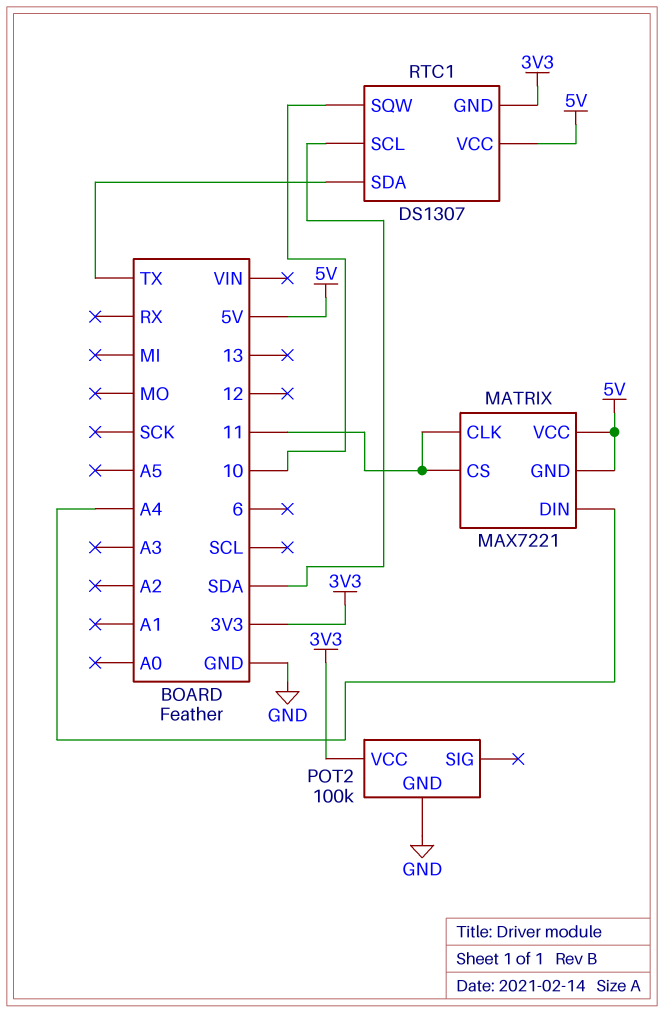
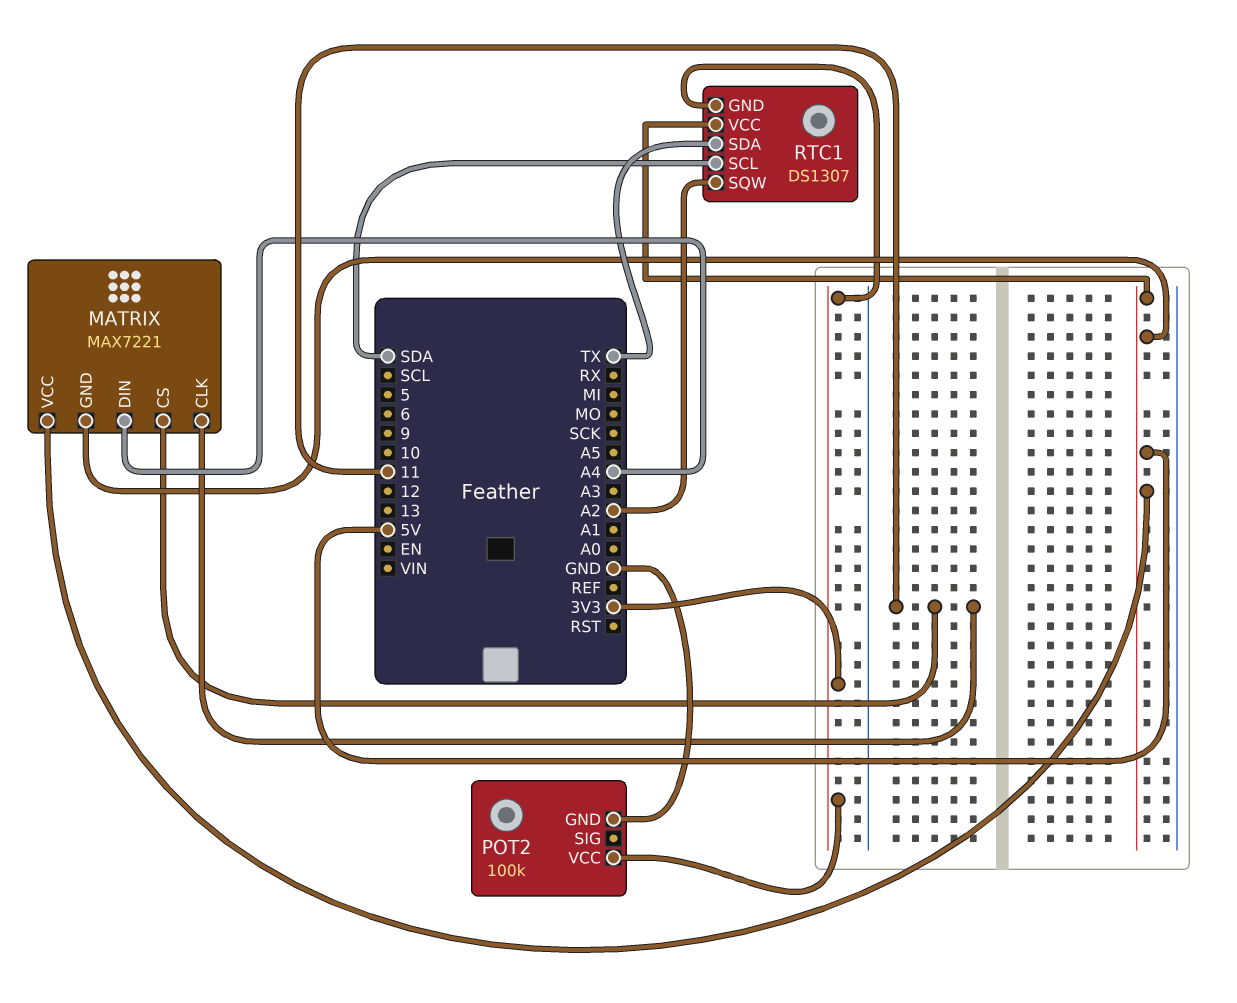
RTC1 pin SQW: 10 -> A2

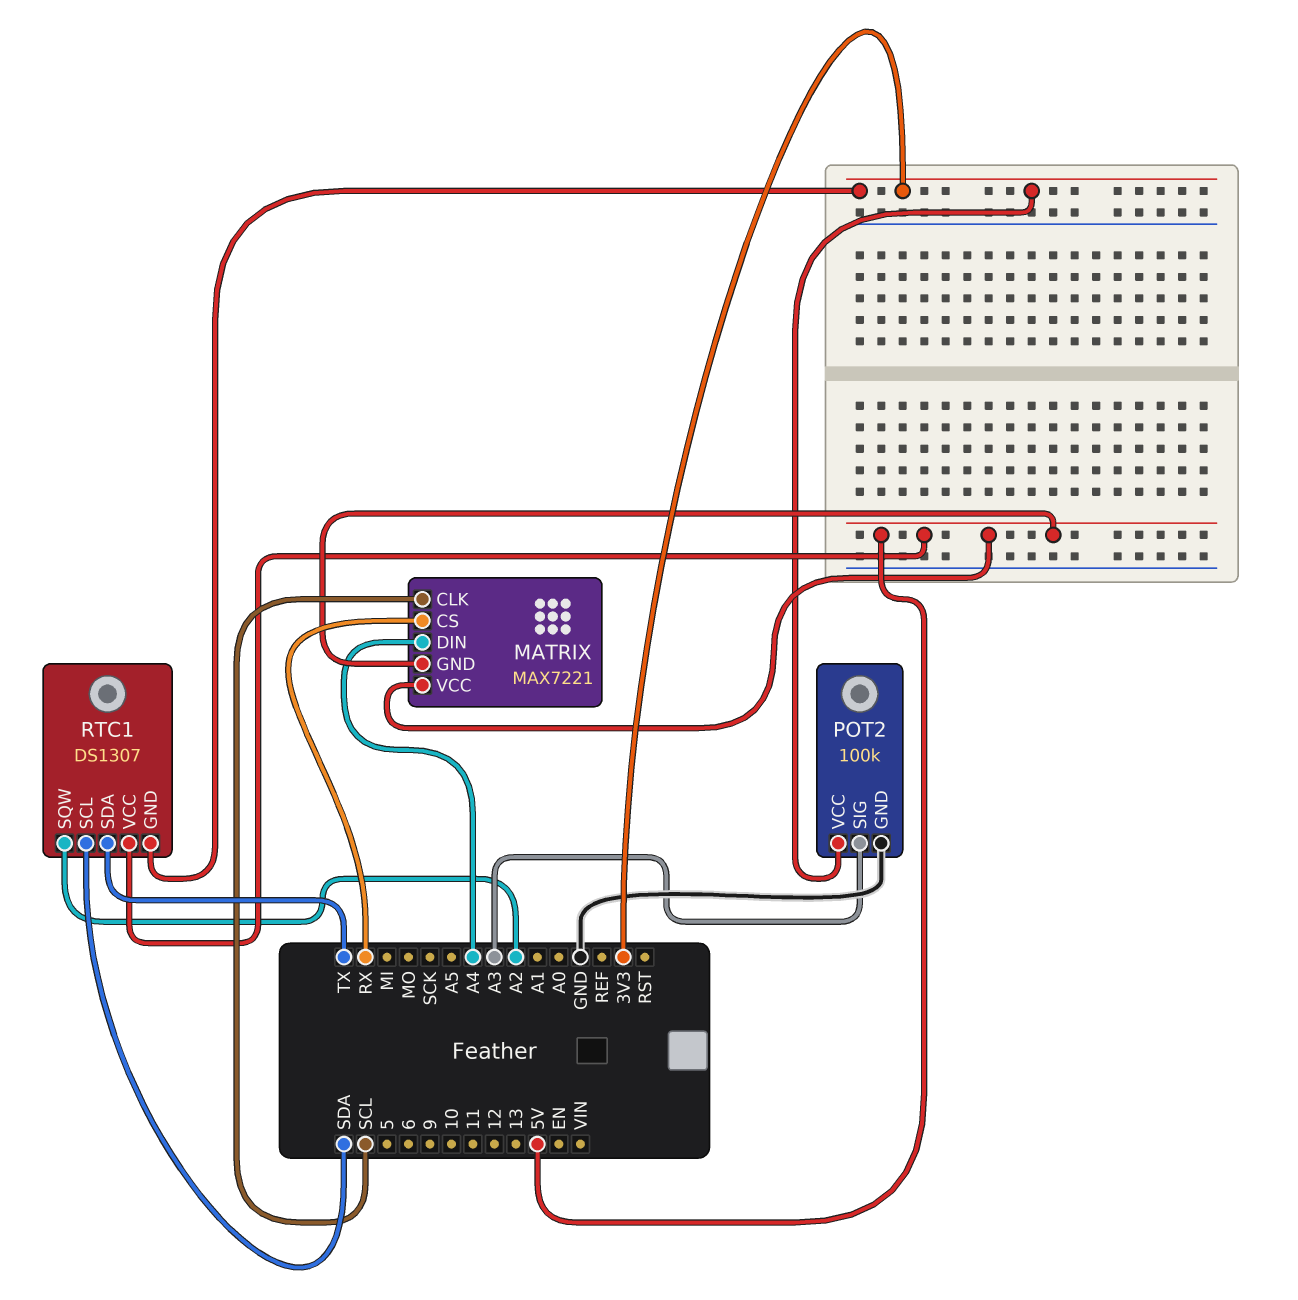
MATRIX pin CLK: 11 -> SCL
MATRIX pin CS: 11 -> RX
POT2 pin SIG: none -> A3

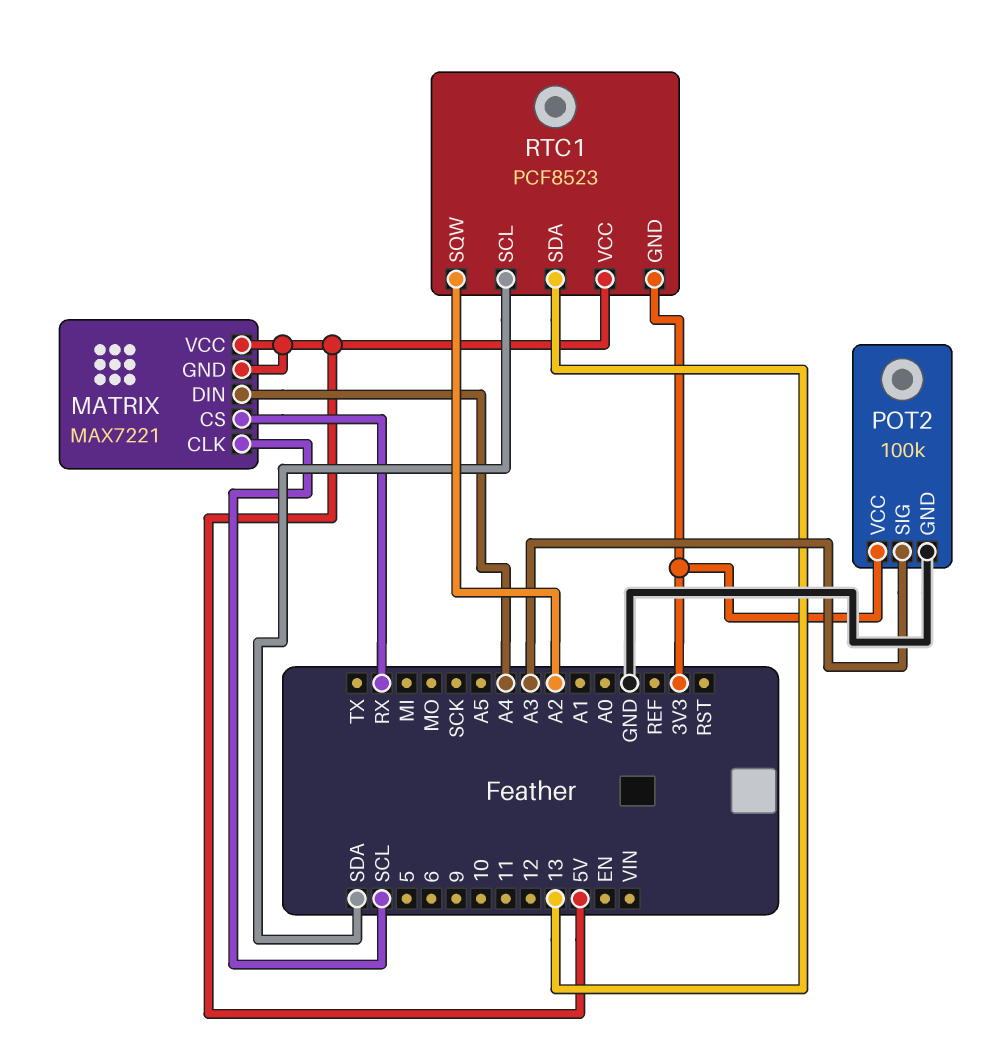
RTC1: DS1307 -> PCF8523
RTC1 pin SDA: TX -> 13

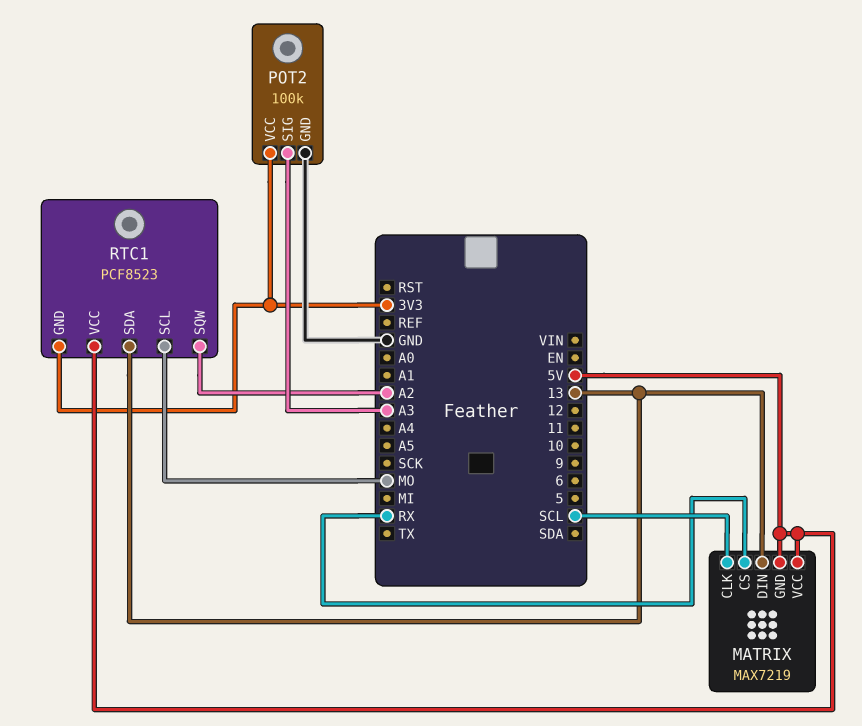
MATRIX: MAX7221 -> MAX7219
MATRIX pin DIN: A4 -> 13
RTC1 pin SCL: SDA -> MO

